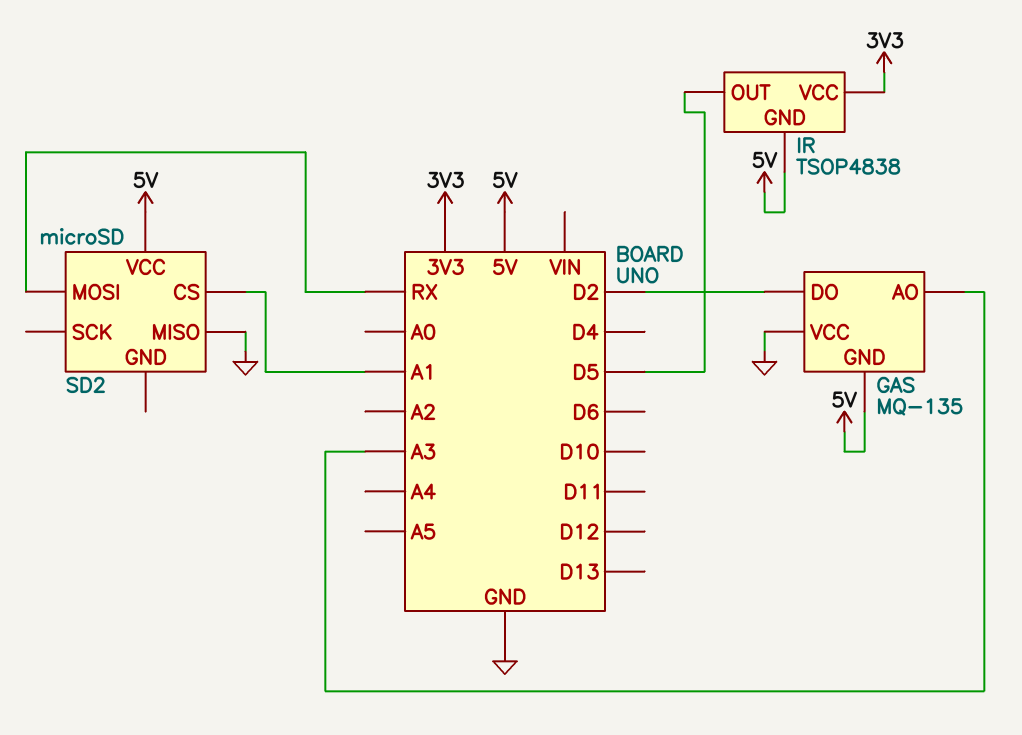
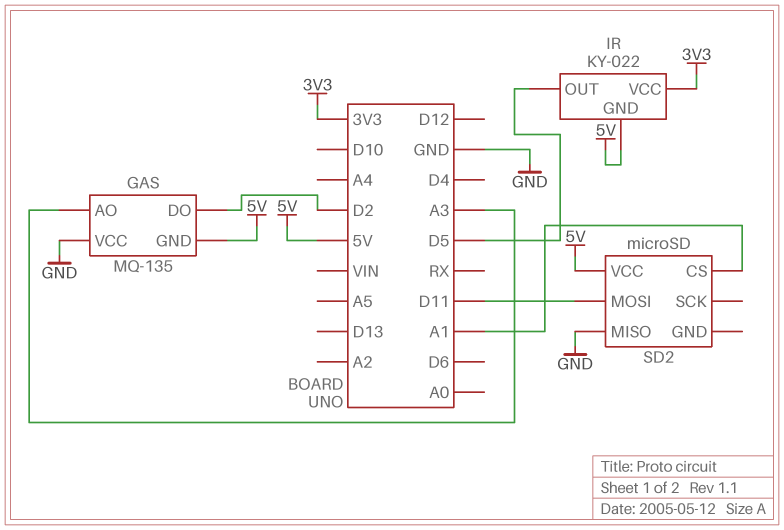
IR: TSOP4838 -> KY-022
SD2 pin MOSI: RX -> D11

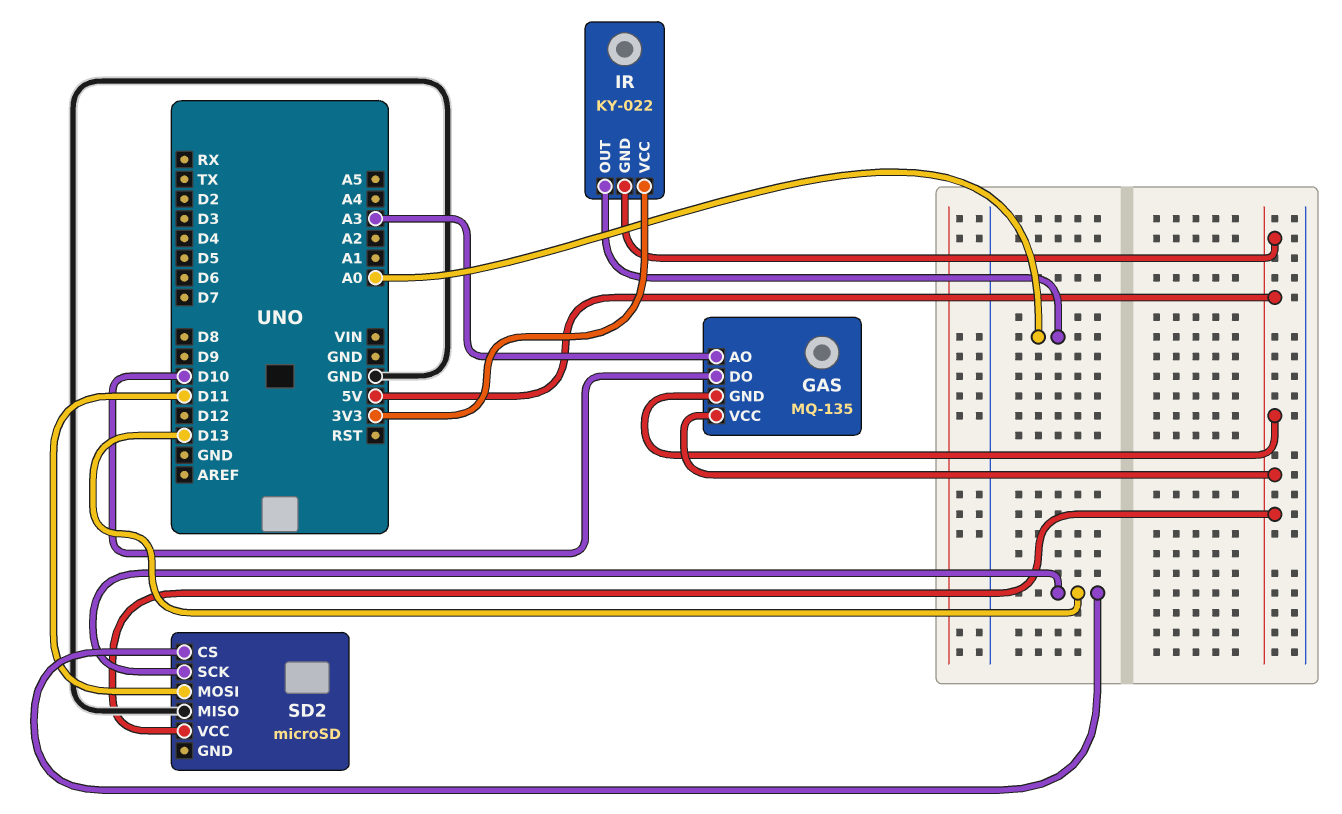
GAS pin DO: D2 -> D10
GAS pin VCC: GND -> 5V
IR pin OUT: D5 -> A0
SD2 pin CS: A1 -> D13
SD2 pin SCK: none -> D13

